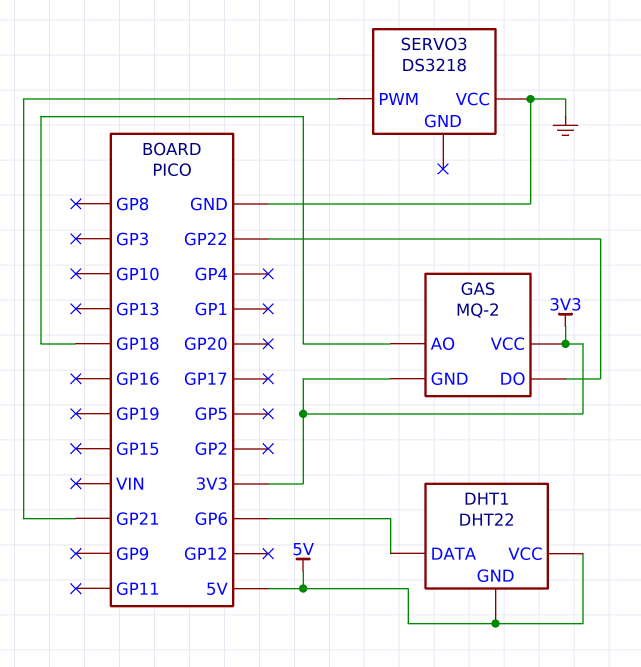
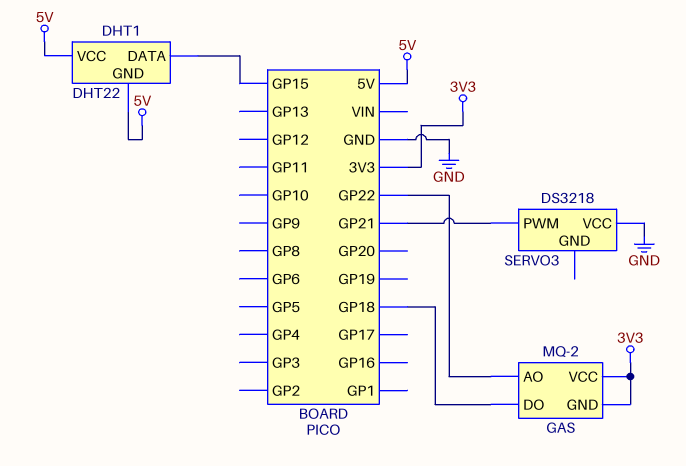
DHT1 pin DATA: GP6 -> GP15
GAS pin AO: GP18 -> GP22
GAS pin DO: GP22 -> GP18

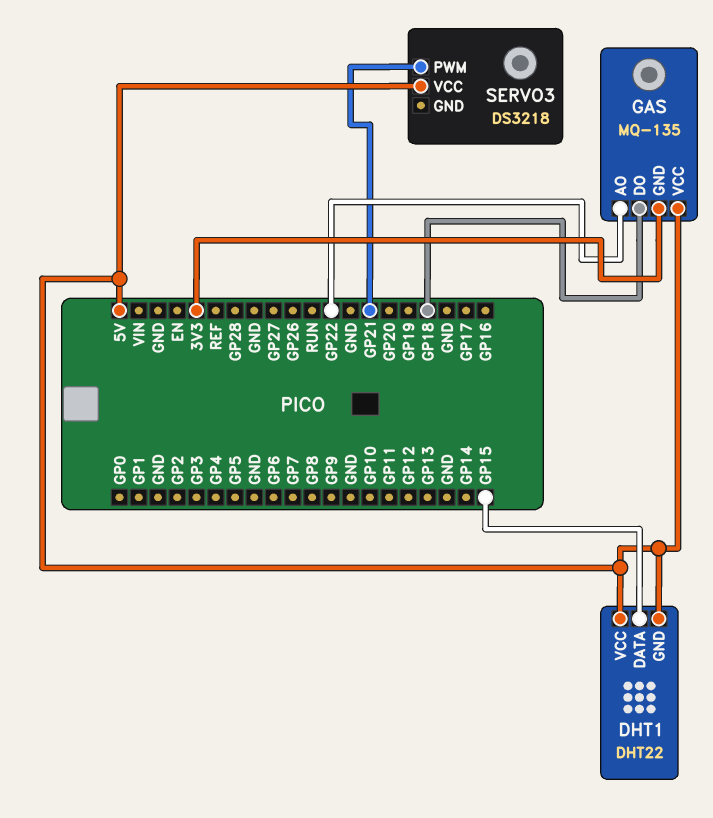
GAS: MQ-2 -> MQ-135
GAS pin VCC: 3V3 -> 5V
SERVO3 pin VCC: GND -> 5V

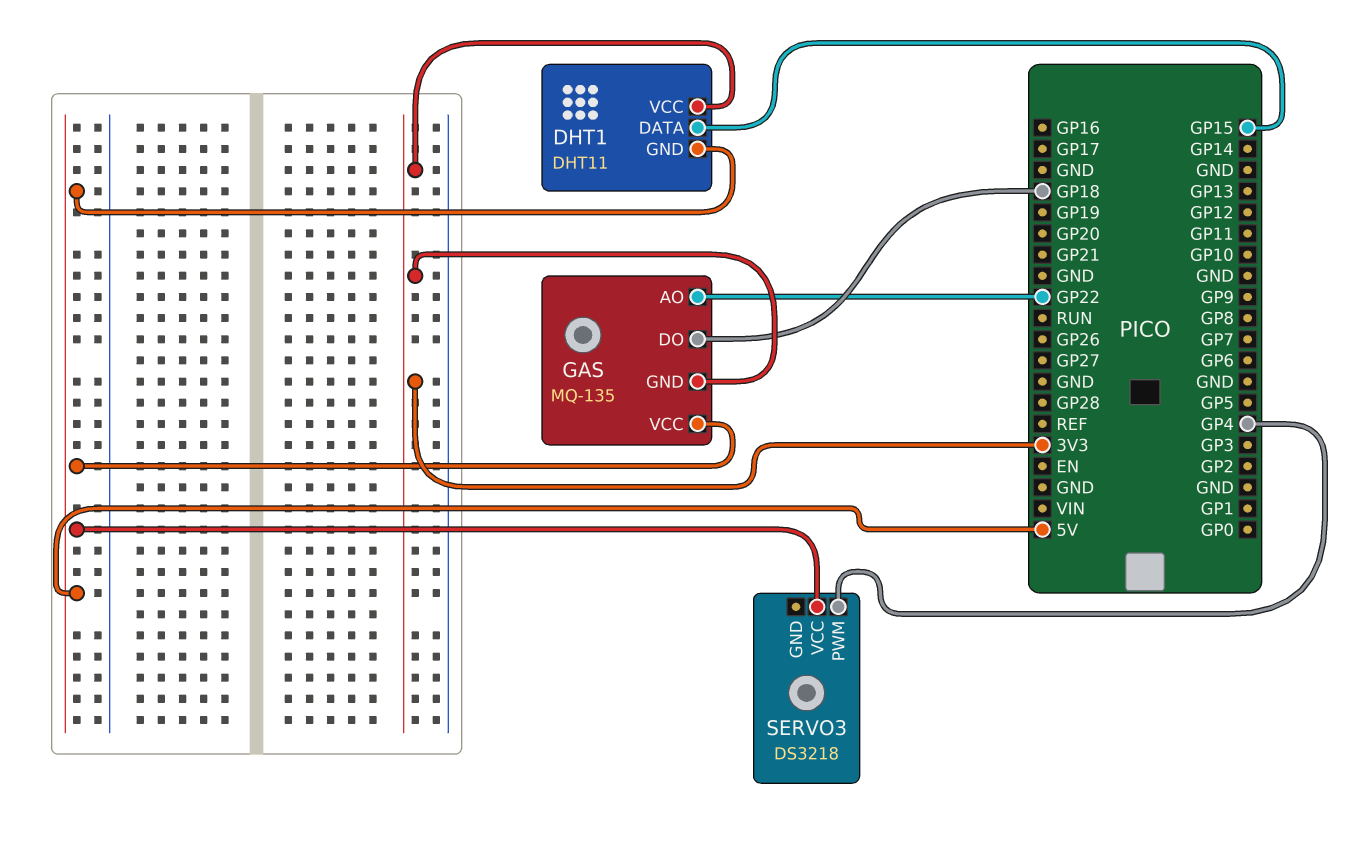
DHT1: DHT22 -> DHT11
DHT1 pin VCC: 5V -> 3V3
SERVO3 pin PWM: GP21 -> GP4

